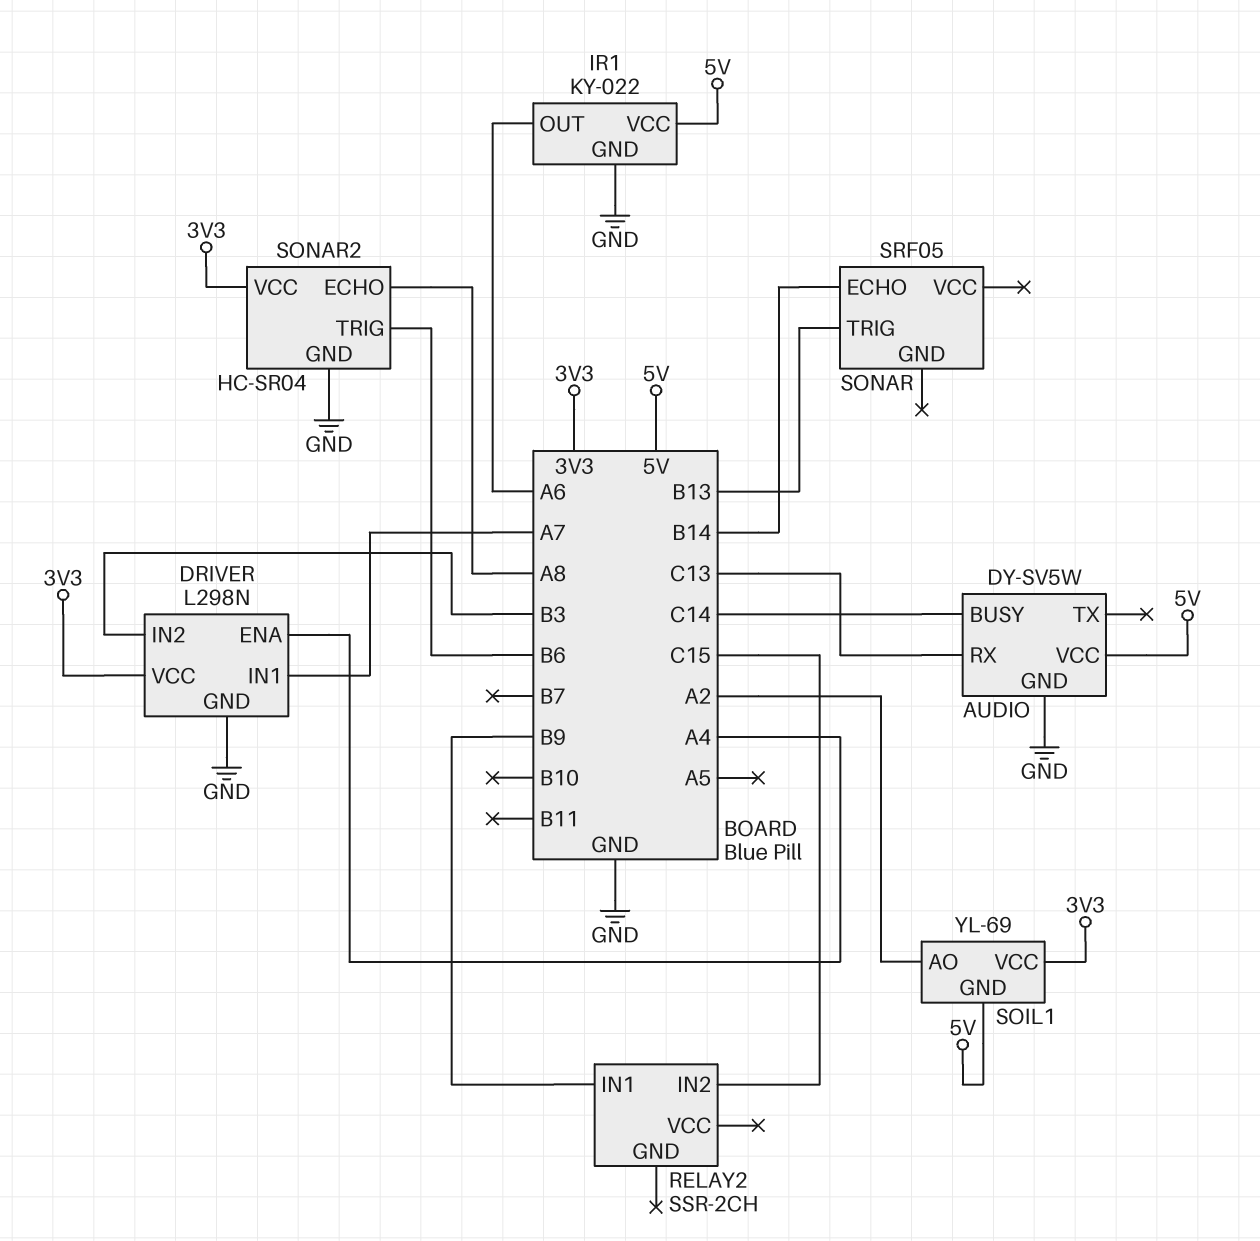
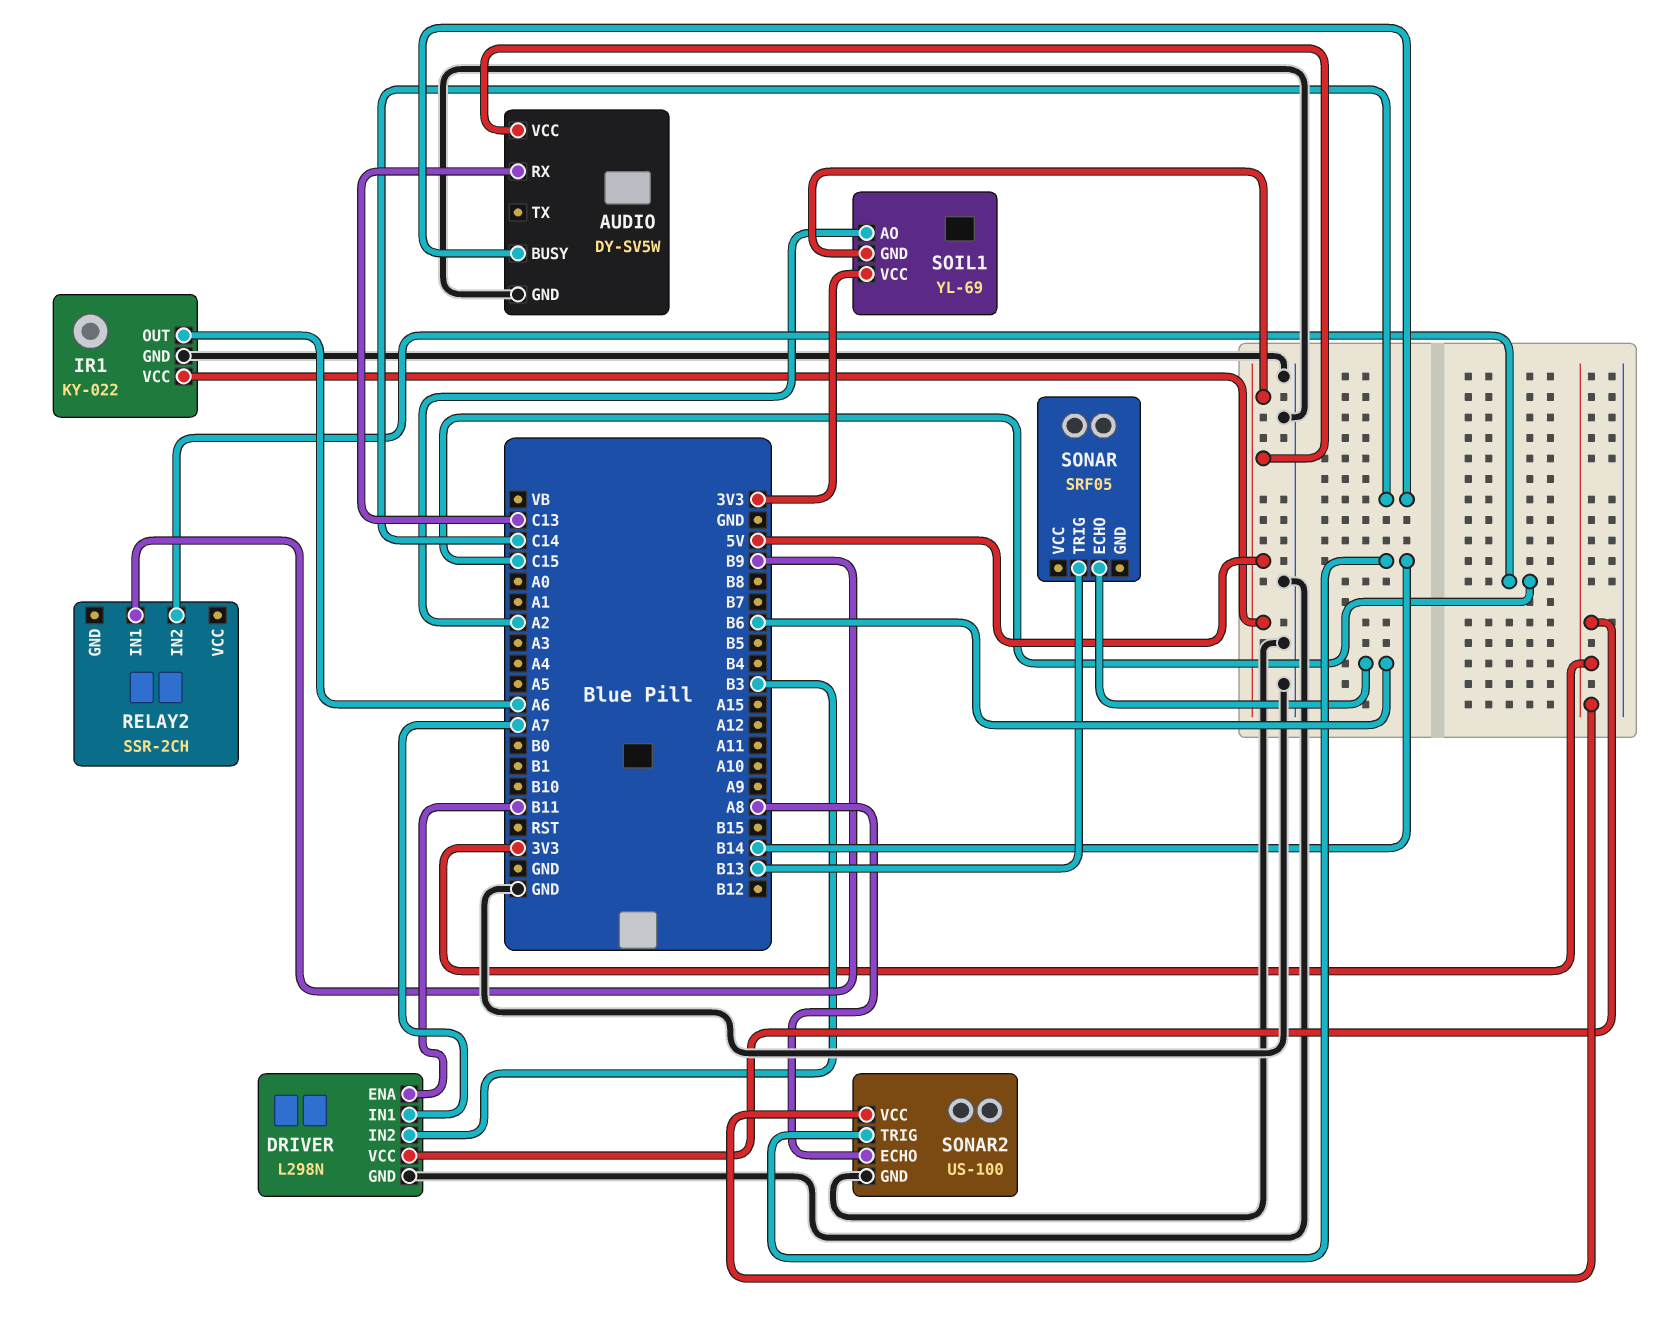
DRIVER pin ENA: A4 -> B11
SONAR pin ECHO: B14 -> B6
SONAR2: HC-SR04 -> US-100
SONAR2 pin TRIG: B6 -> B14

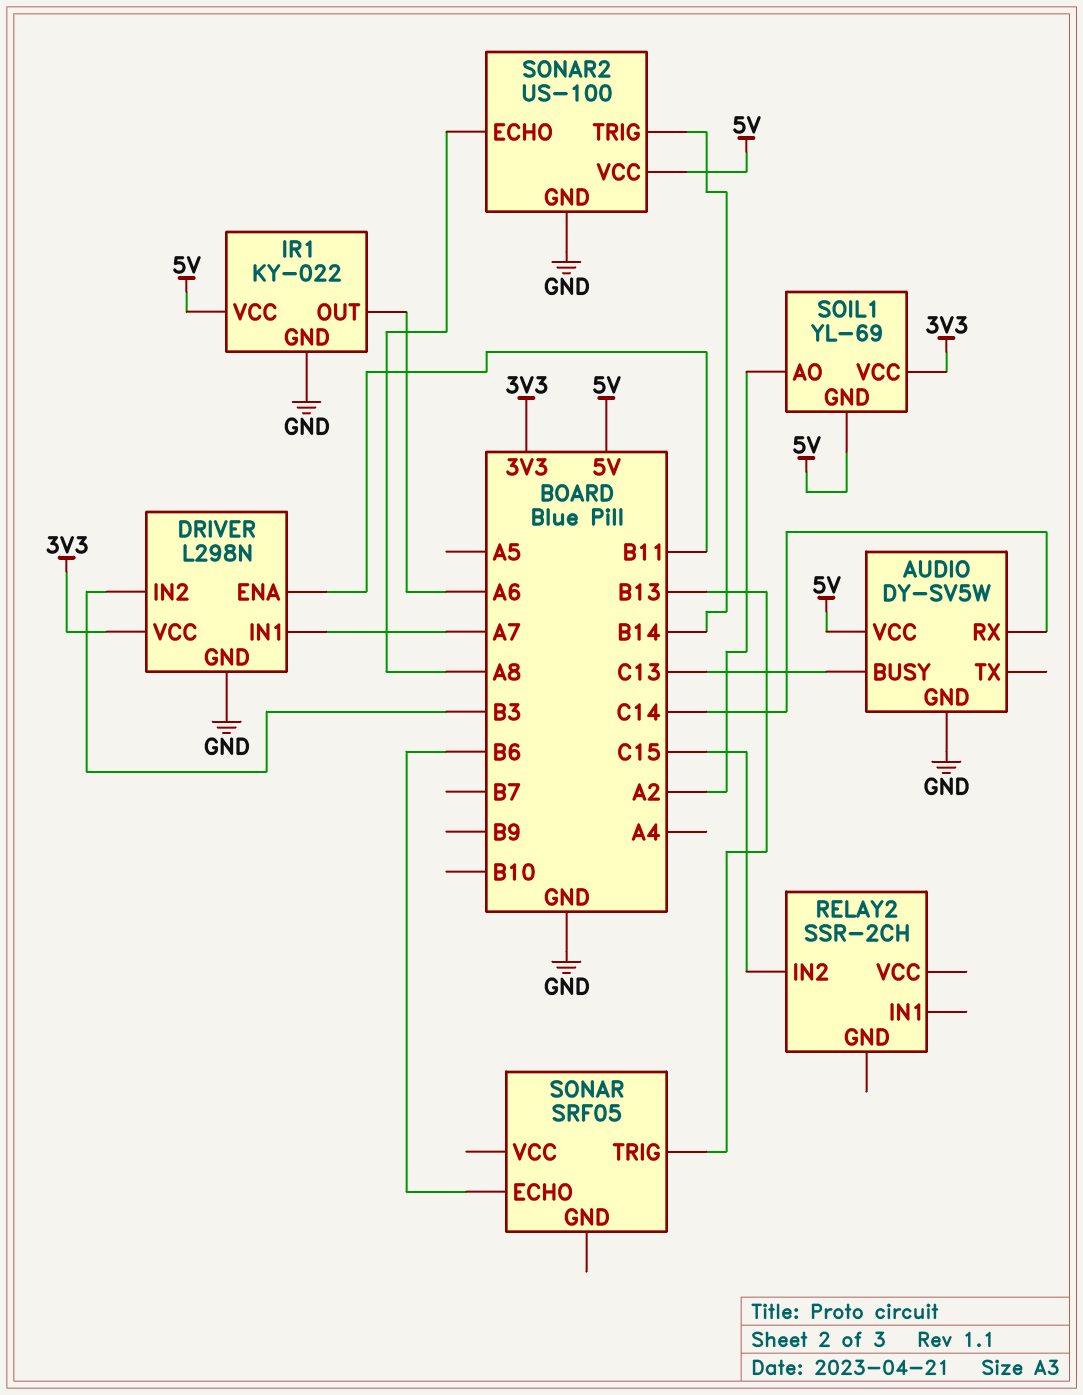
AUDIO pin BUSY: C14 -> C13
AUDIO pin RX: C13 -> C14
RELAY2 pin IN1: B9 -> none
SONAR2 pin VCC: 3V3 -> 5V

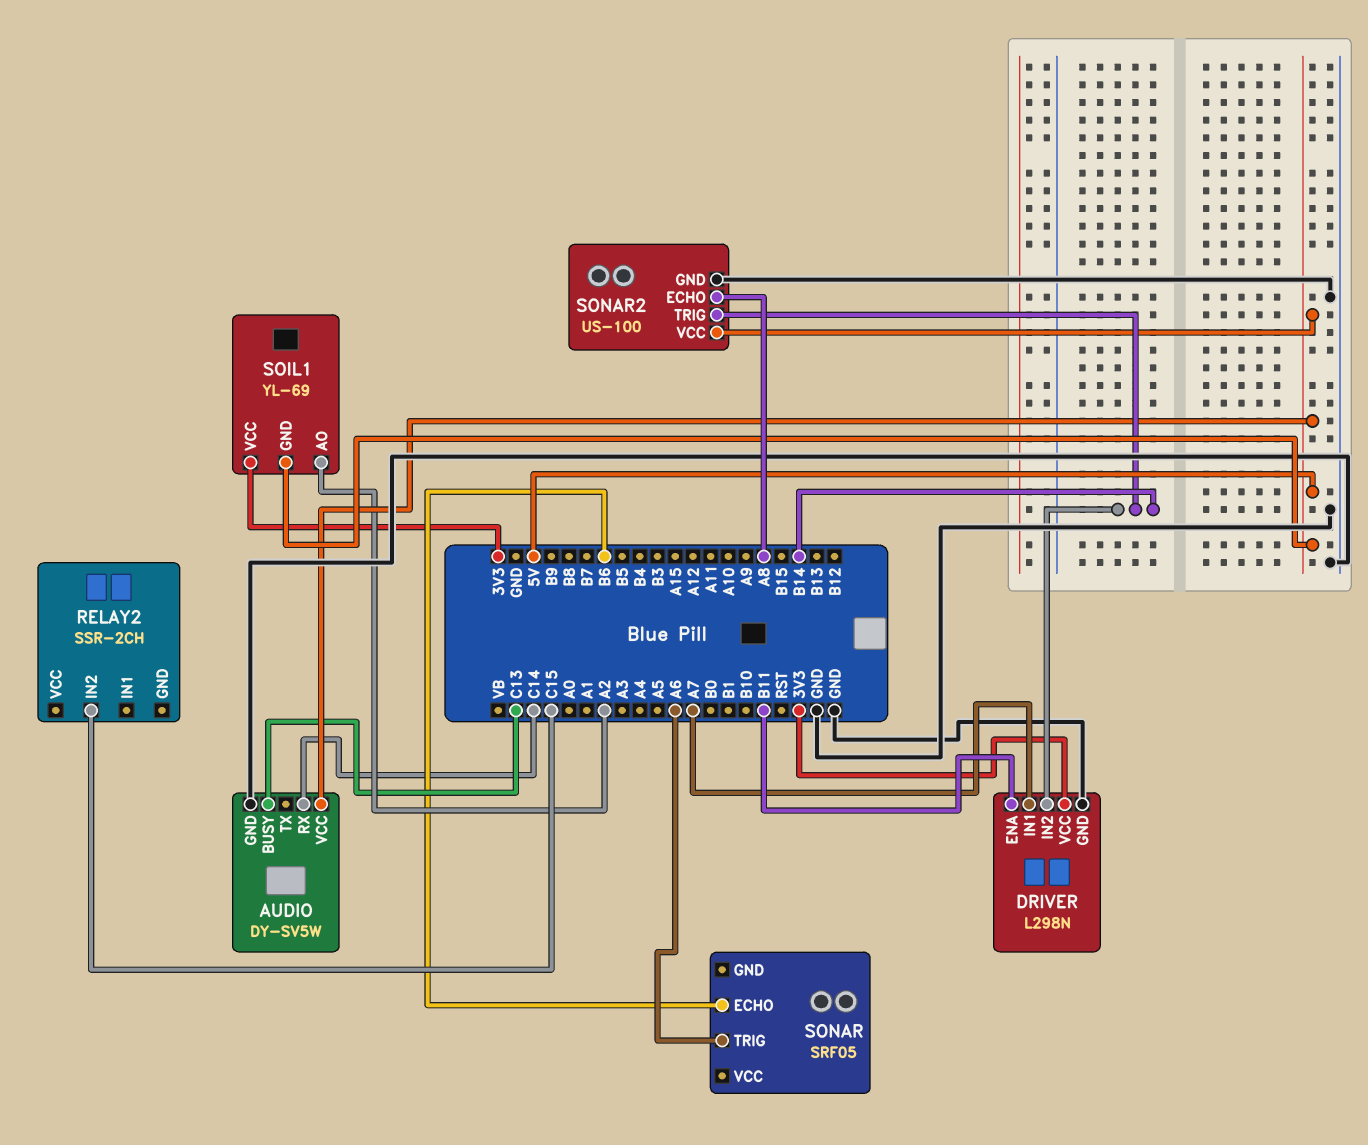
DRIVER pin IN2: B3 -> B14
IR1: KY-022 -> none
IR1 pin GND: GND -> none
IR1 pin OUT: A6 -> none
IR1 pin VCC: 5V -> none
SONAR pin TRIG: B13 -> A6

